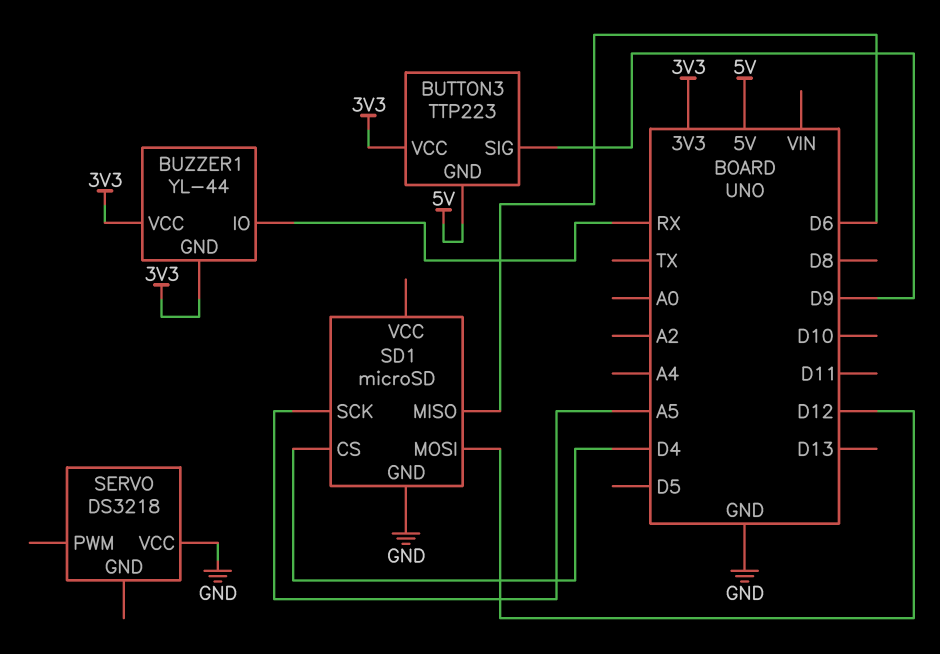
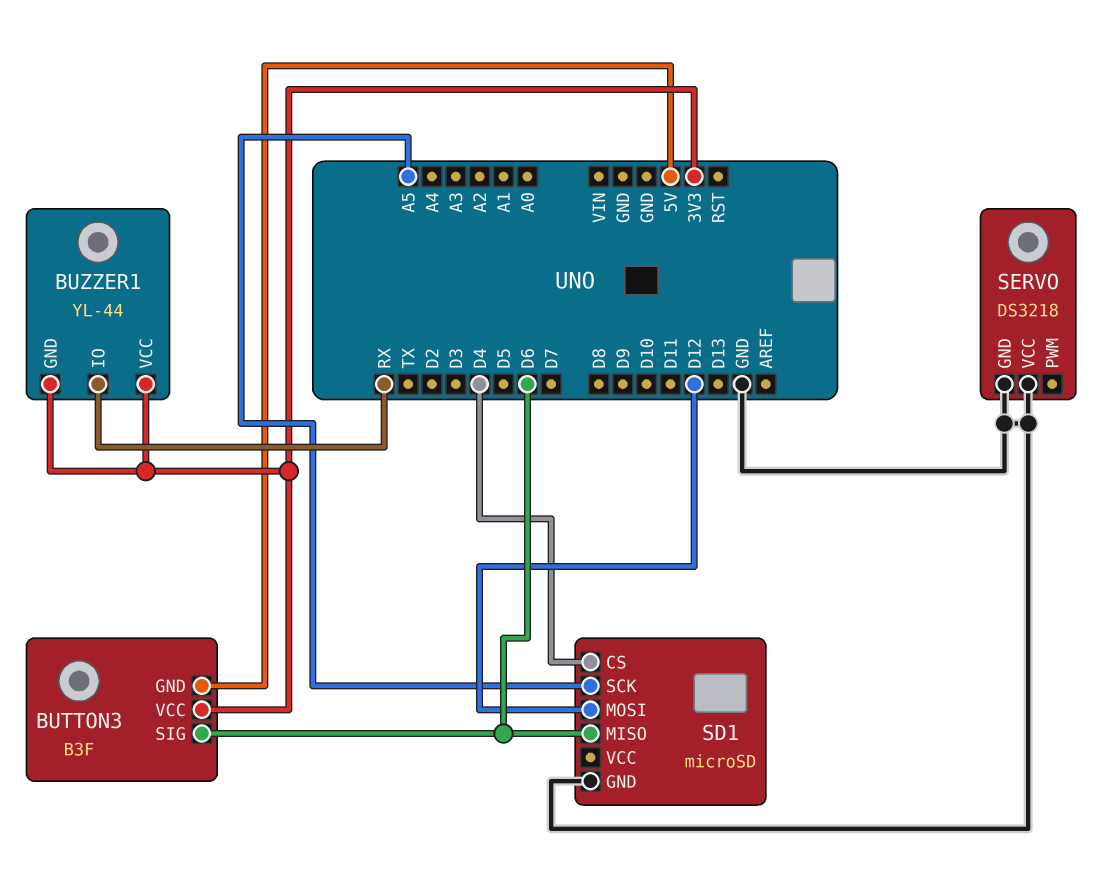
BUTTON3: TTP223 -> B3F
BUTTON3 pin SIG: D9 -> D6
SERVO pin GND: none -> GND

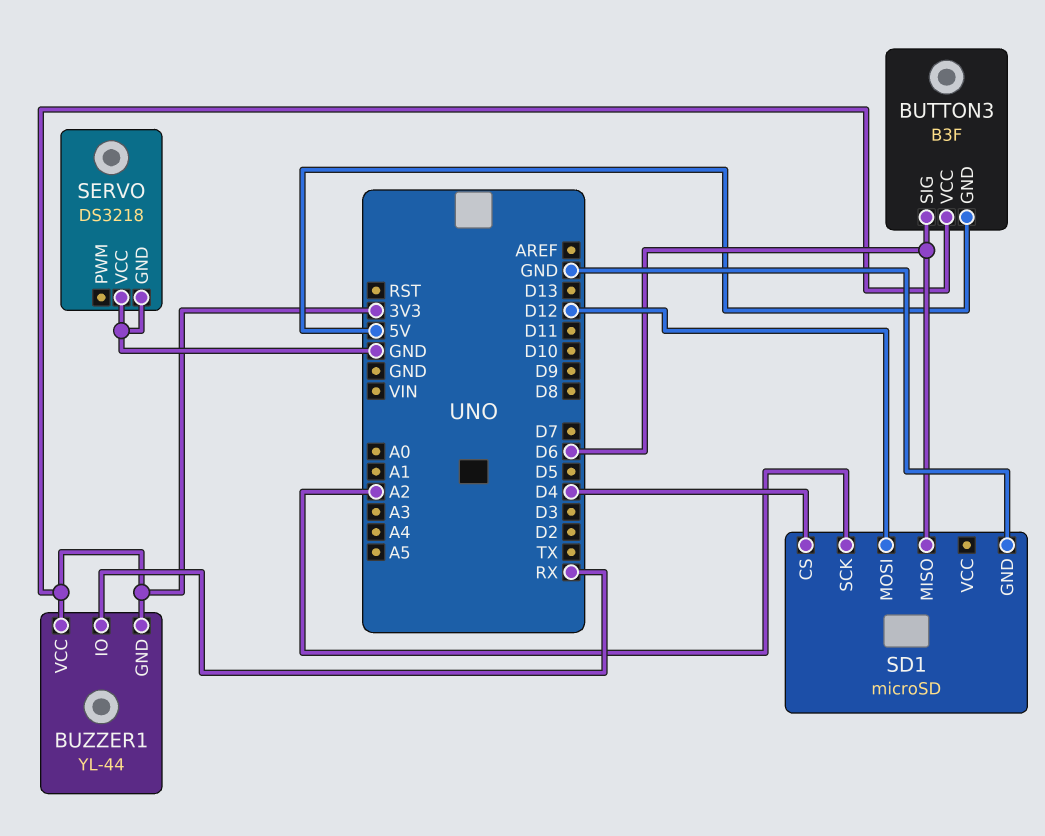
SD1 pin SCK: A5 -> A2

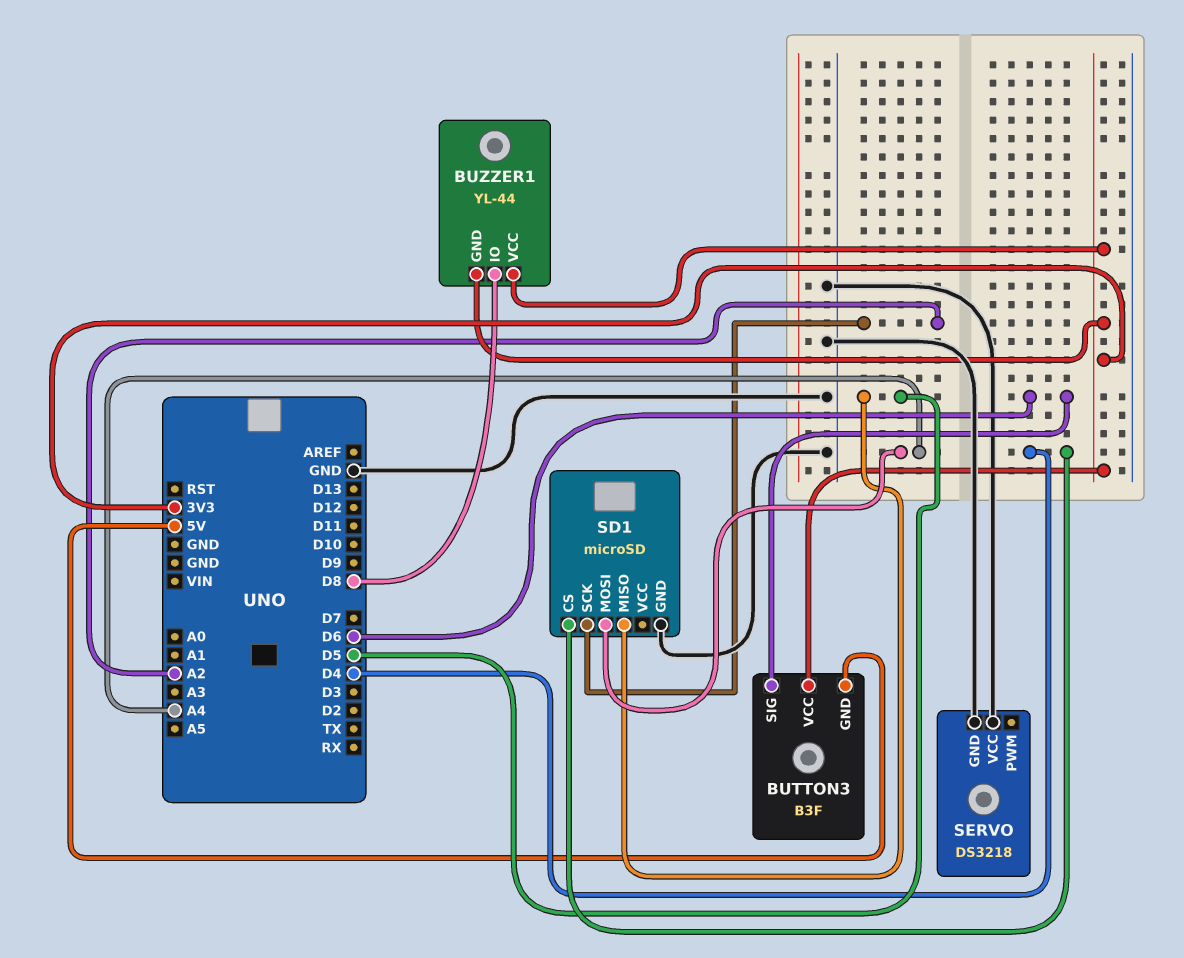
BUZZER1 pin IO: RX -> D8
SD1 pin MISO: D6 -> D5
SD1 pin MOSI: D12 -> A4

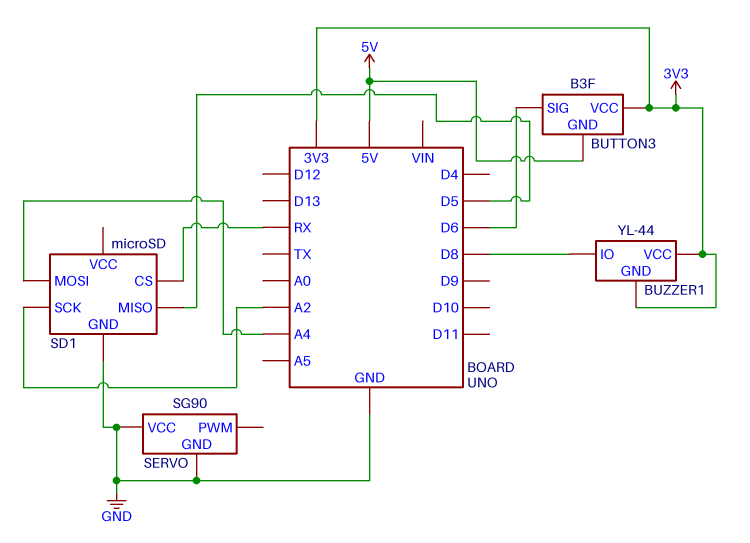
SD1 pin CS: D4 -> RX
SERVO: DS3218 -> SG90

